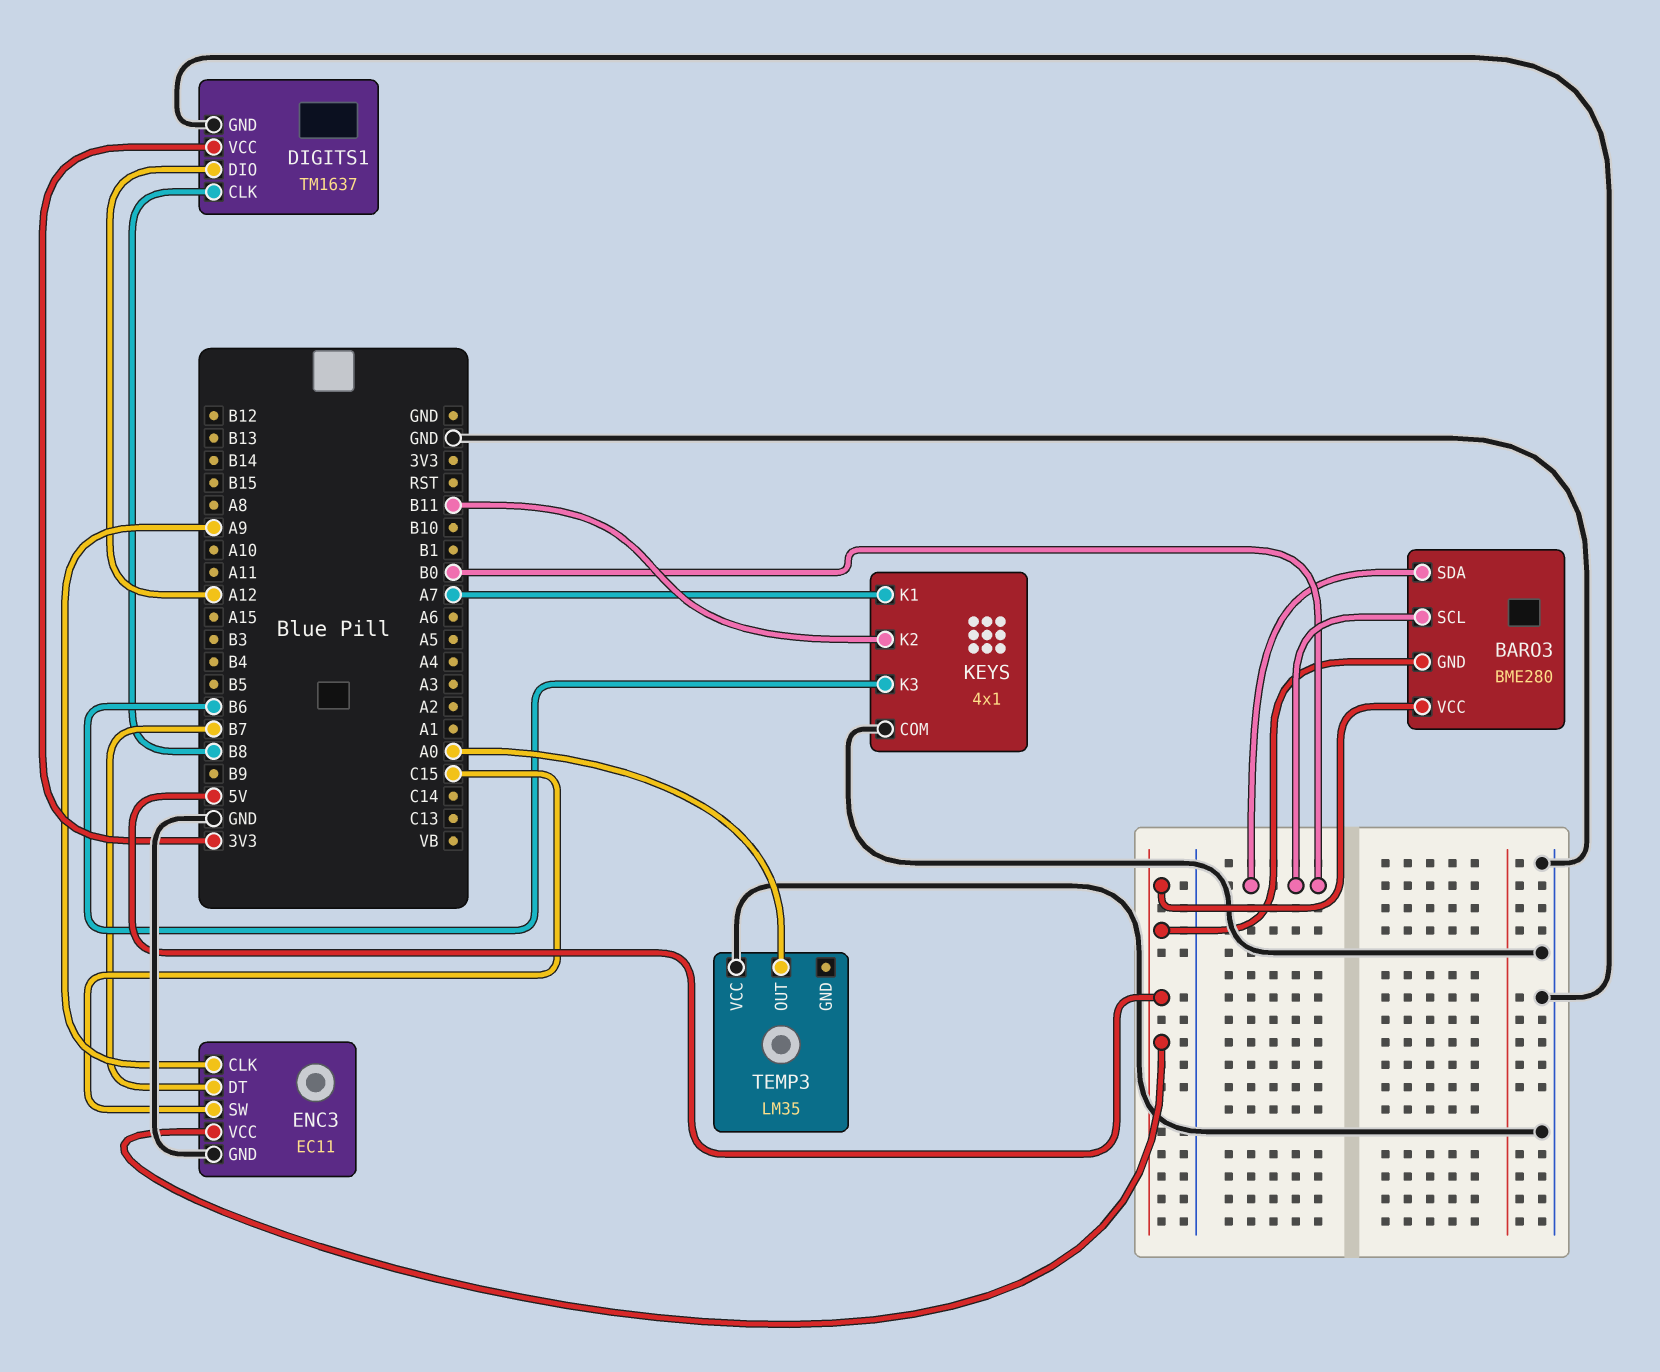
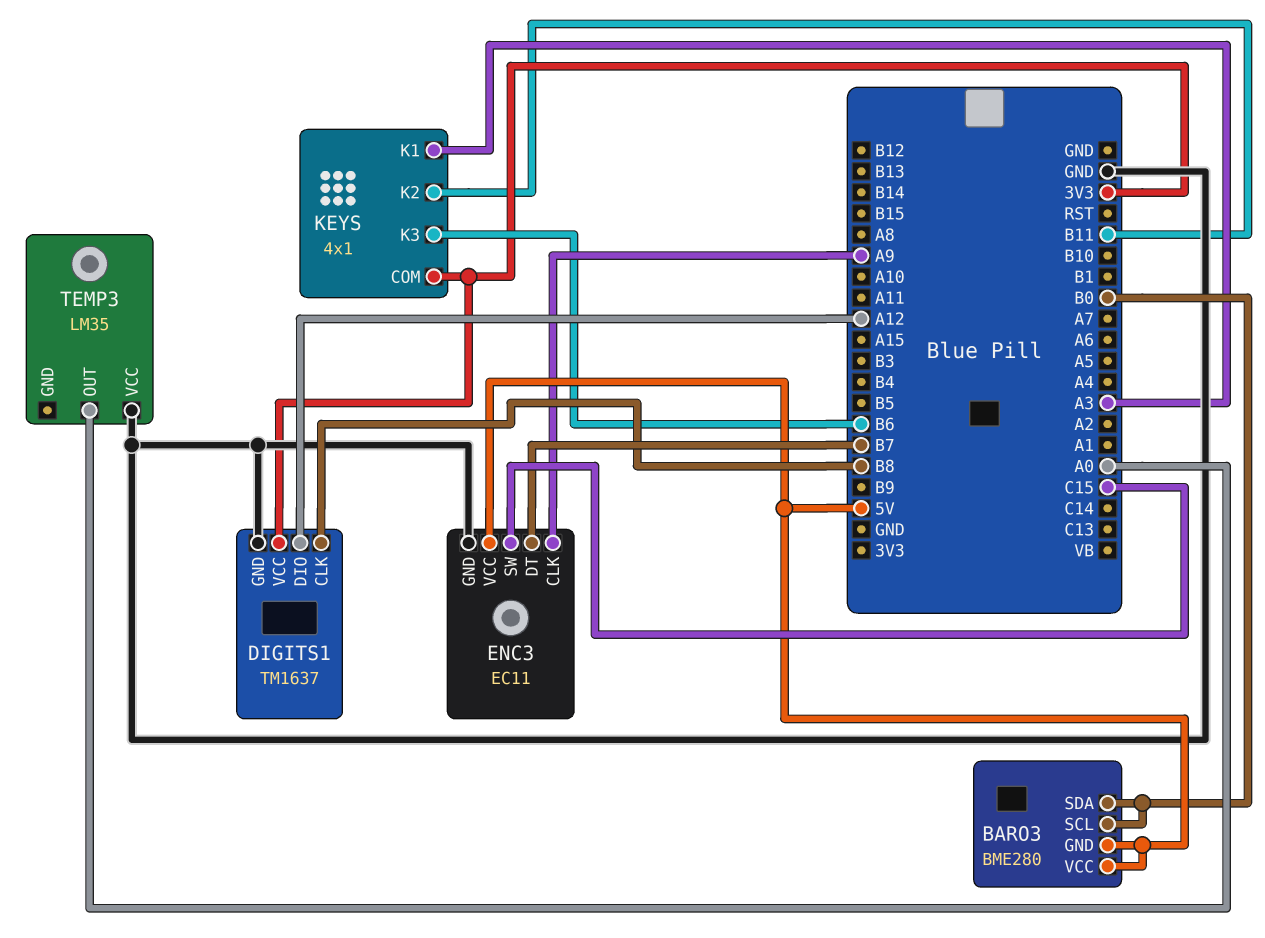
KEYS pin COM: GND -> 3V3
KEYS pin K1: A7 -> A3

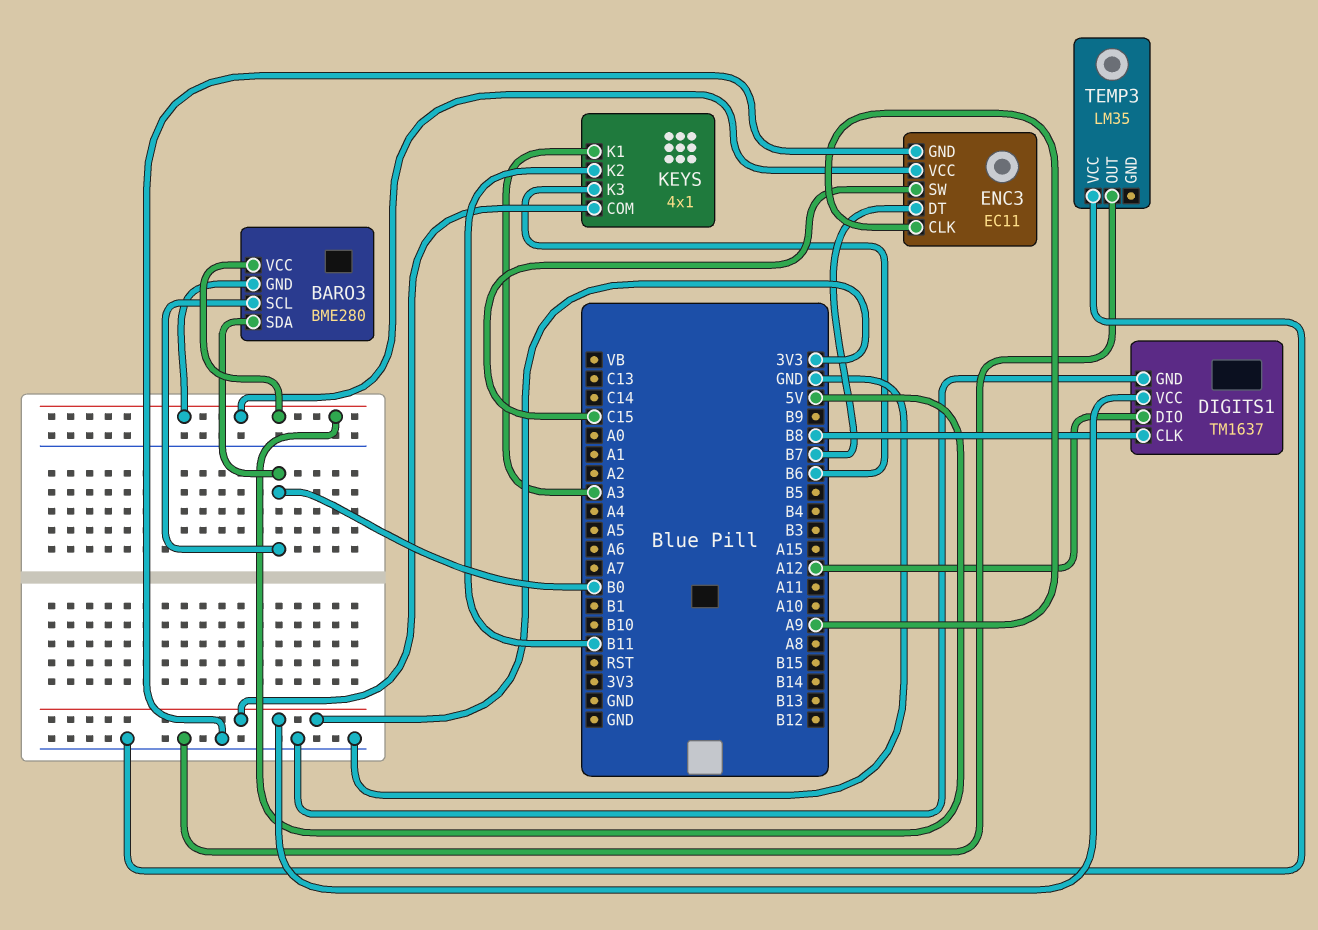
TEMP3 pin OUT: A0 -> GND

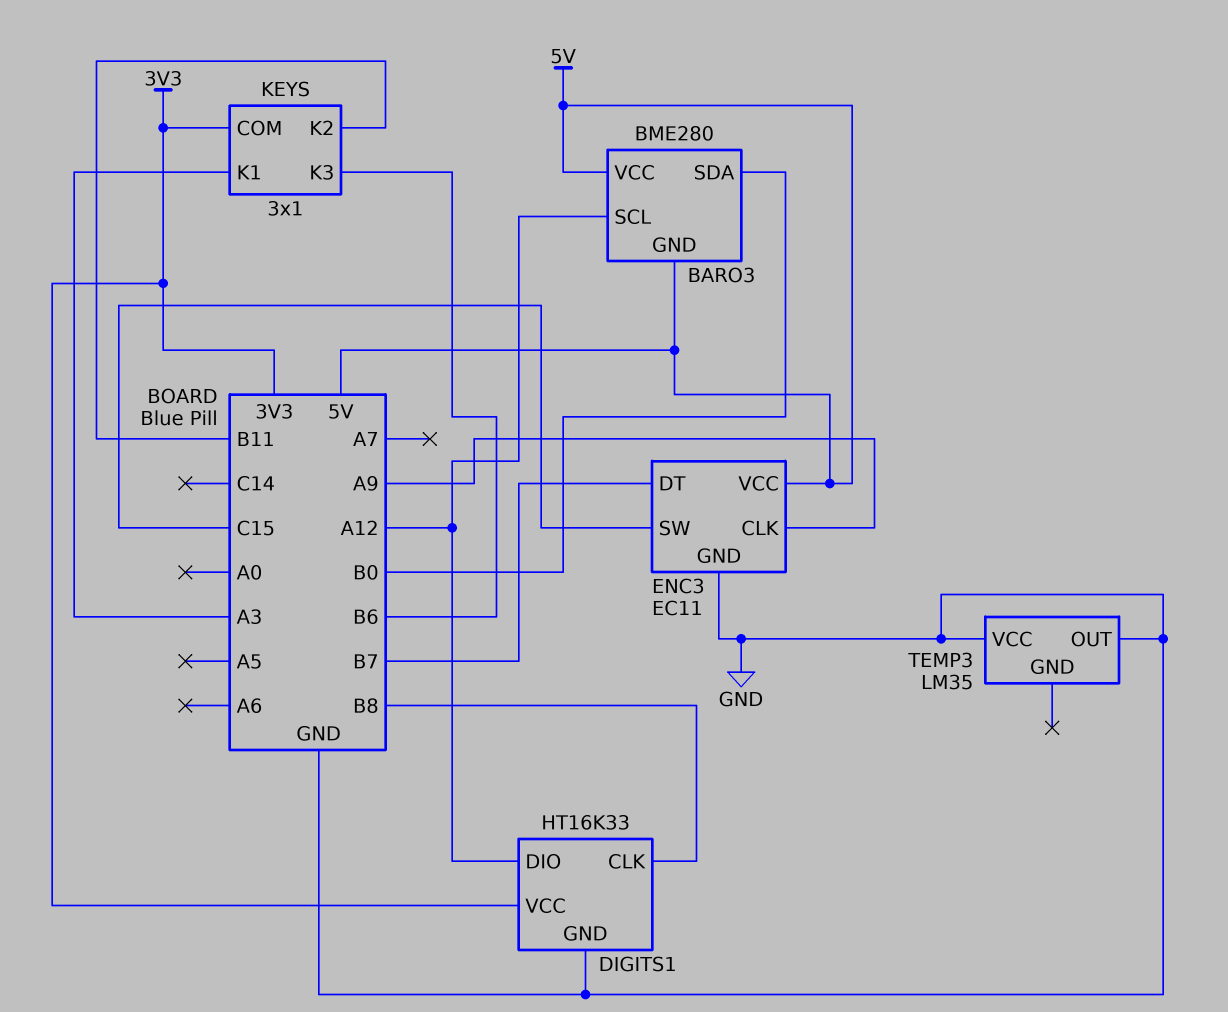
BARO3 pin SCL: B0 -> A12
DIGITS1: TM1637 -> HT16K33
KEYS: 4x1 -> 3x1

